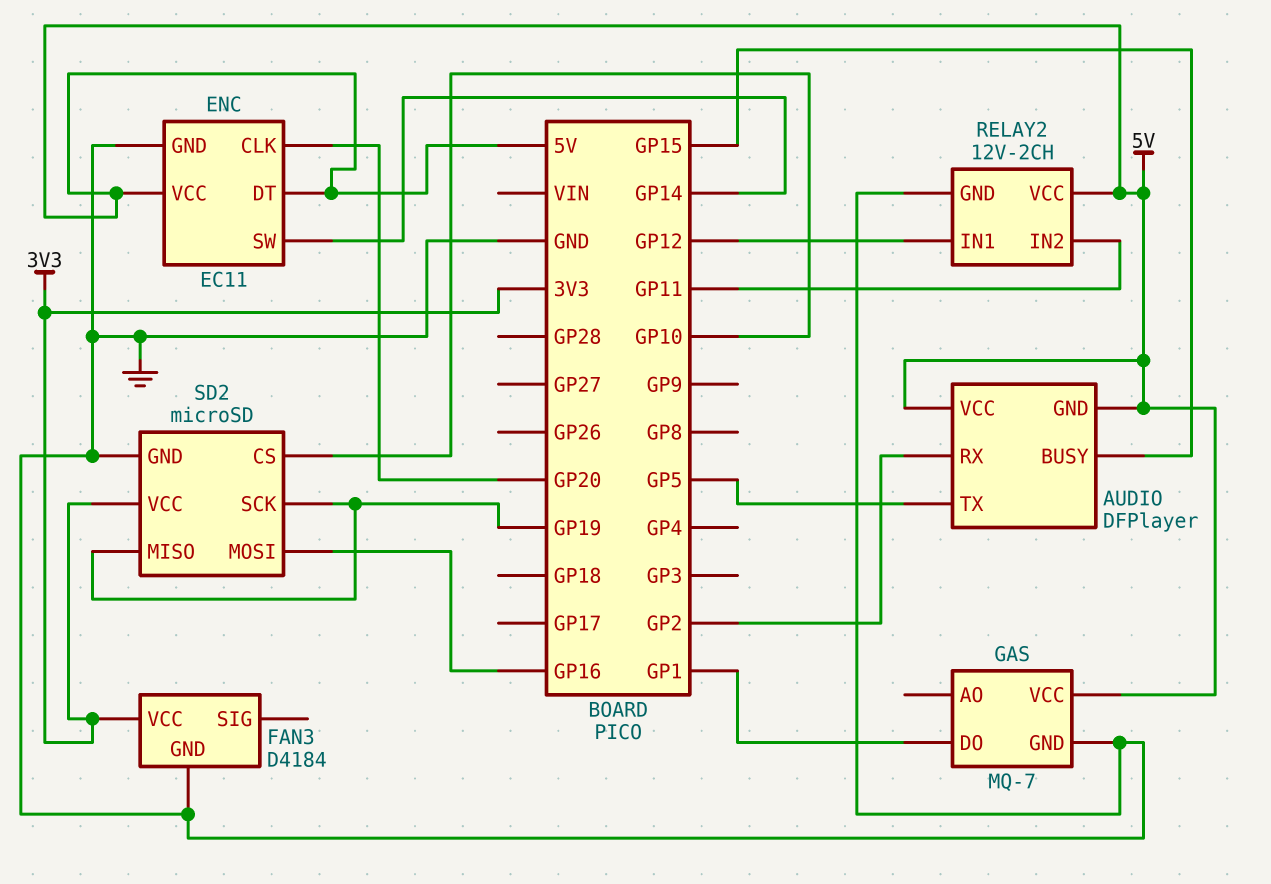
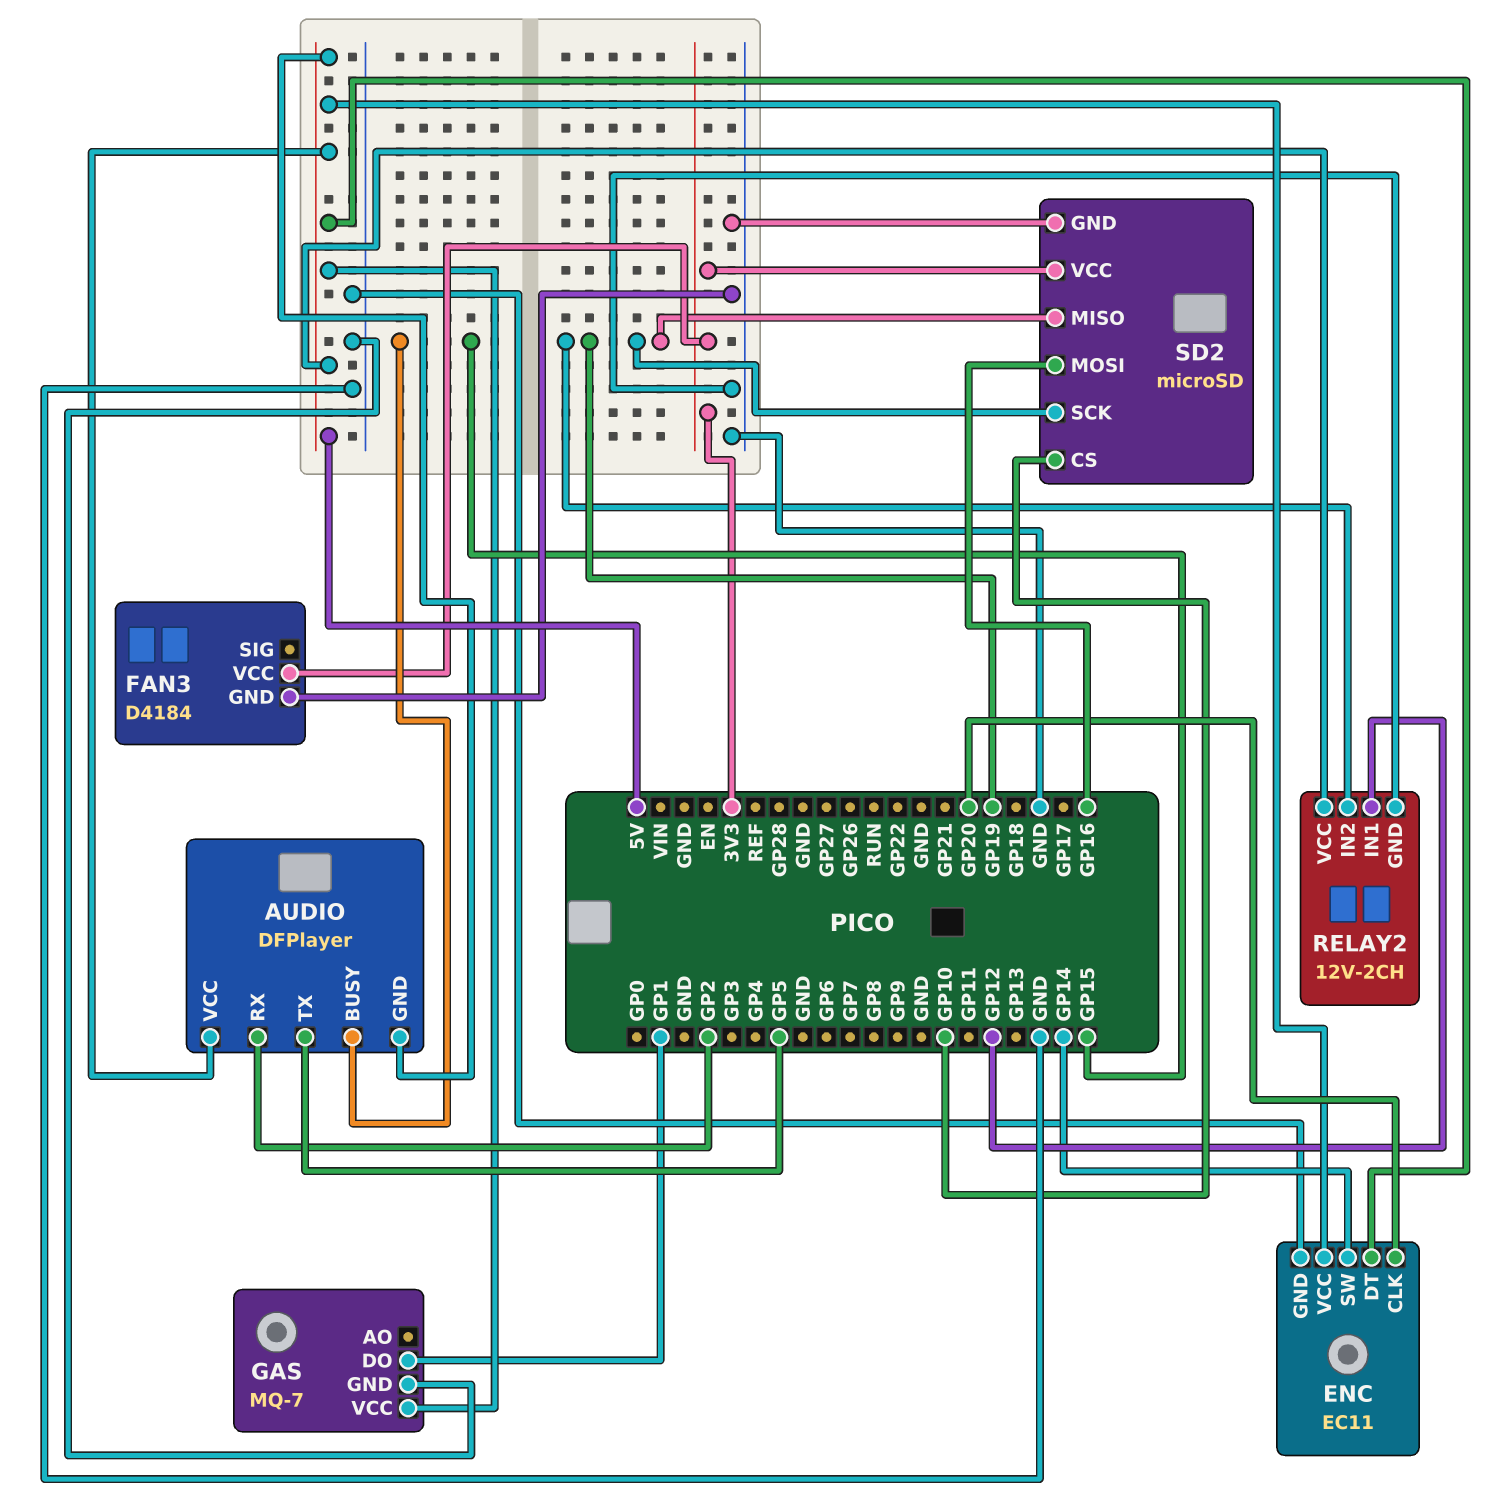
RELAY2 pin IN2: GP11 -> GP19

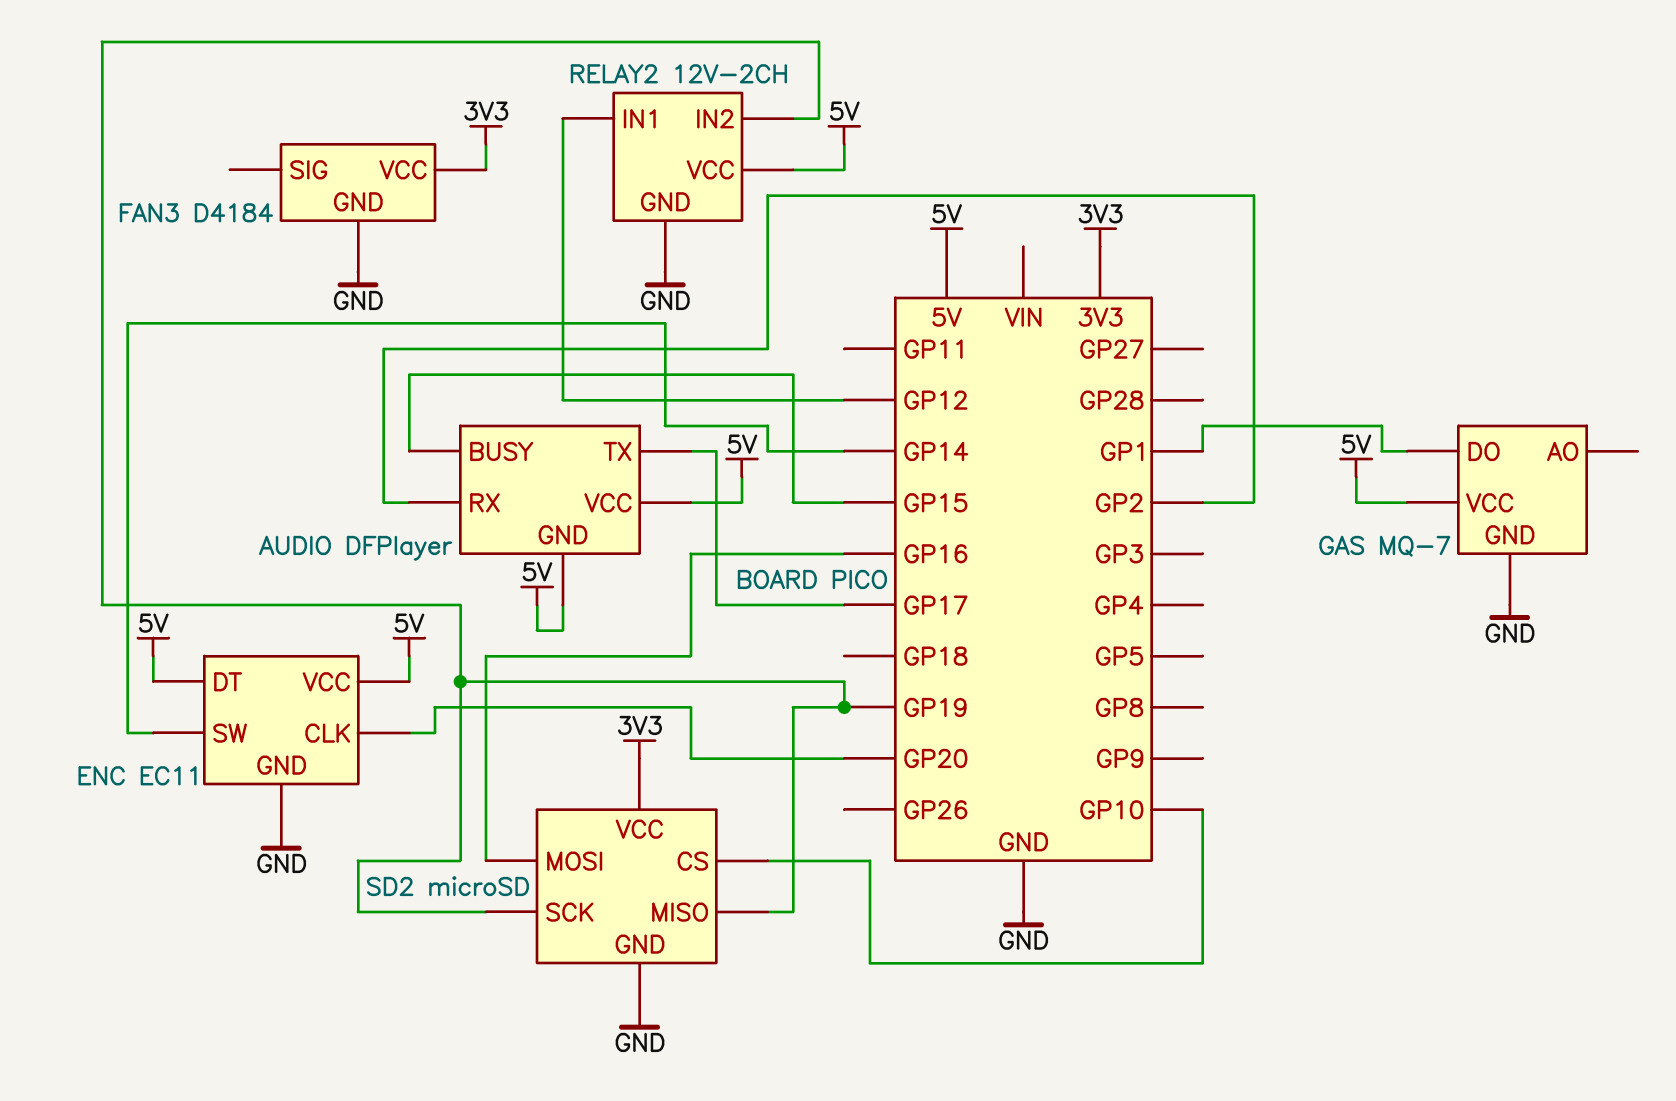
AUDIO pin TX: GP5 -> GP17

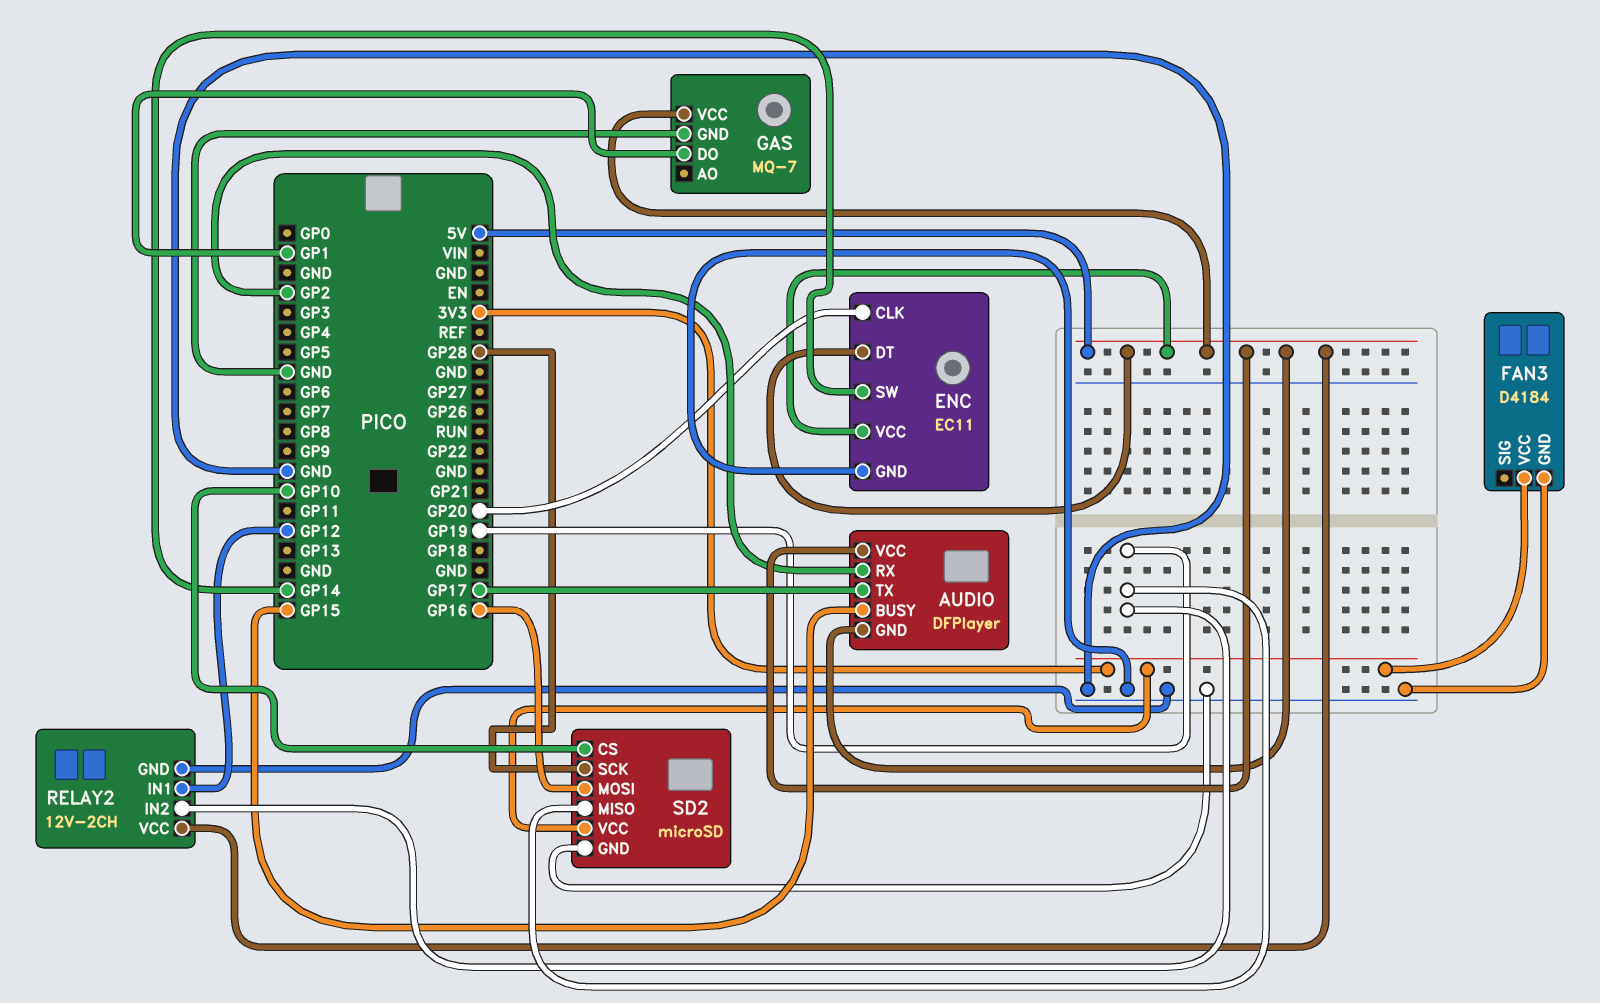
SD2 pin SCK: GP19 -> GP28

